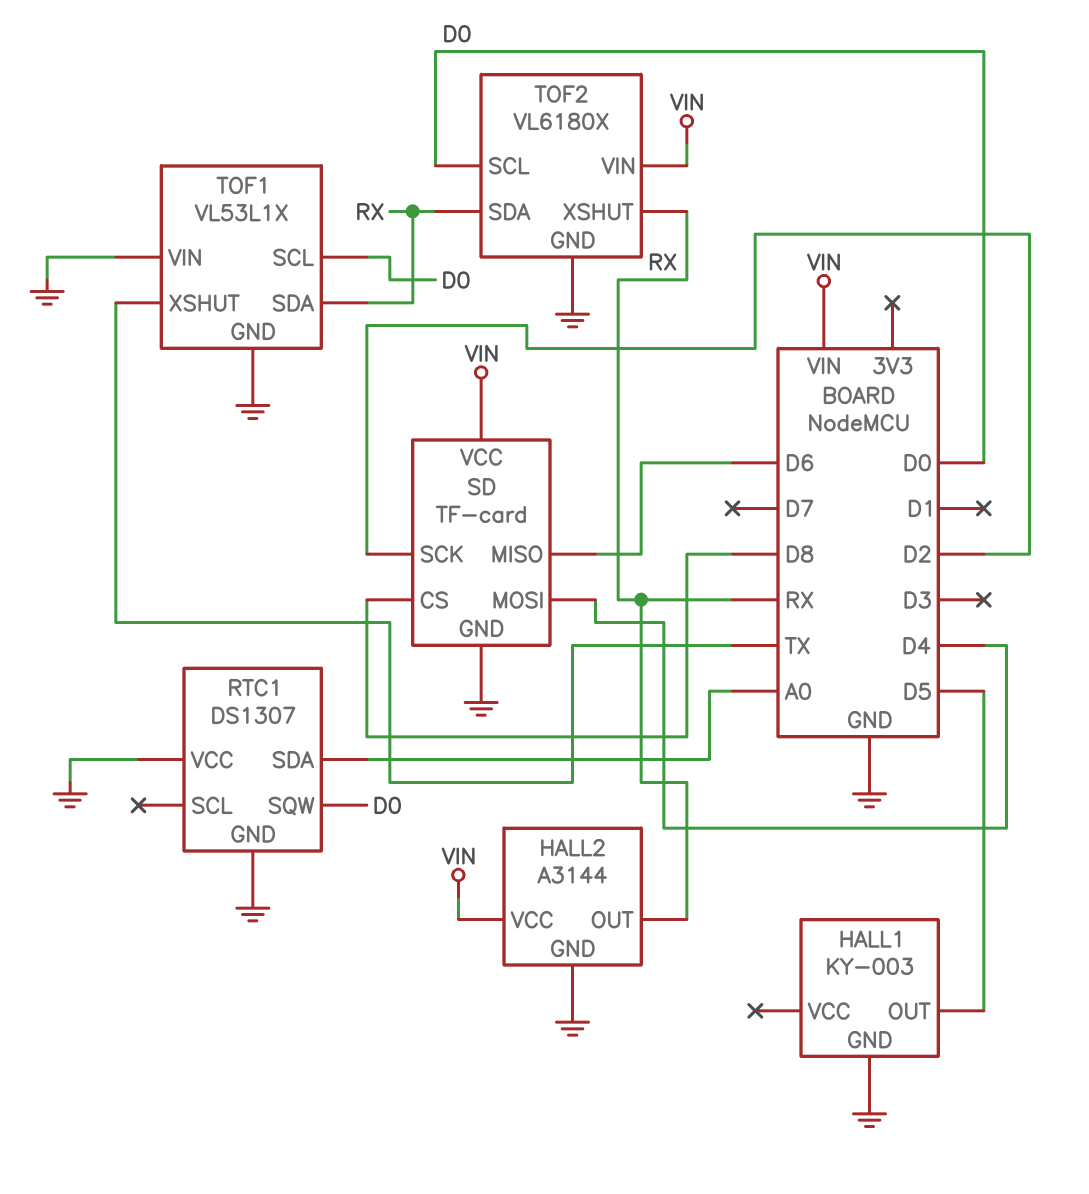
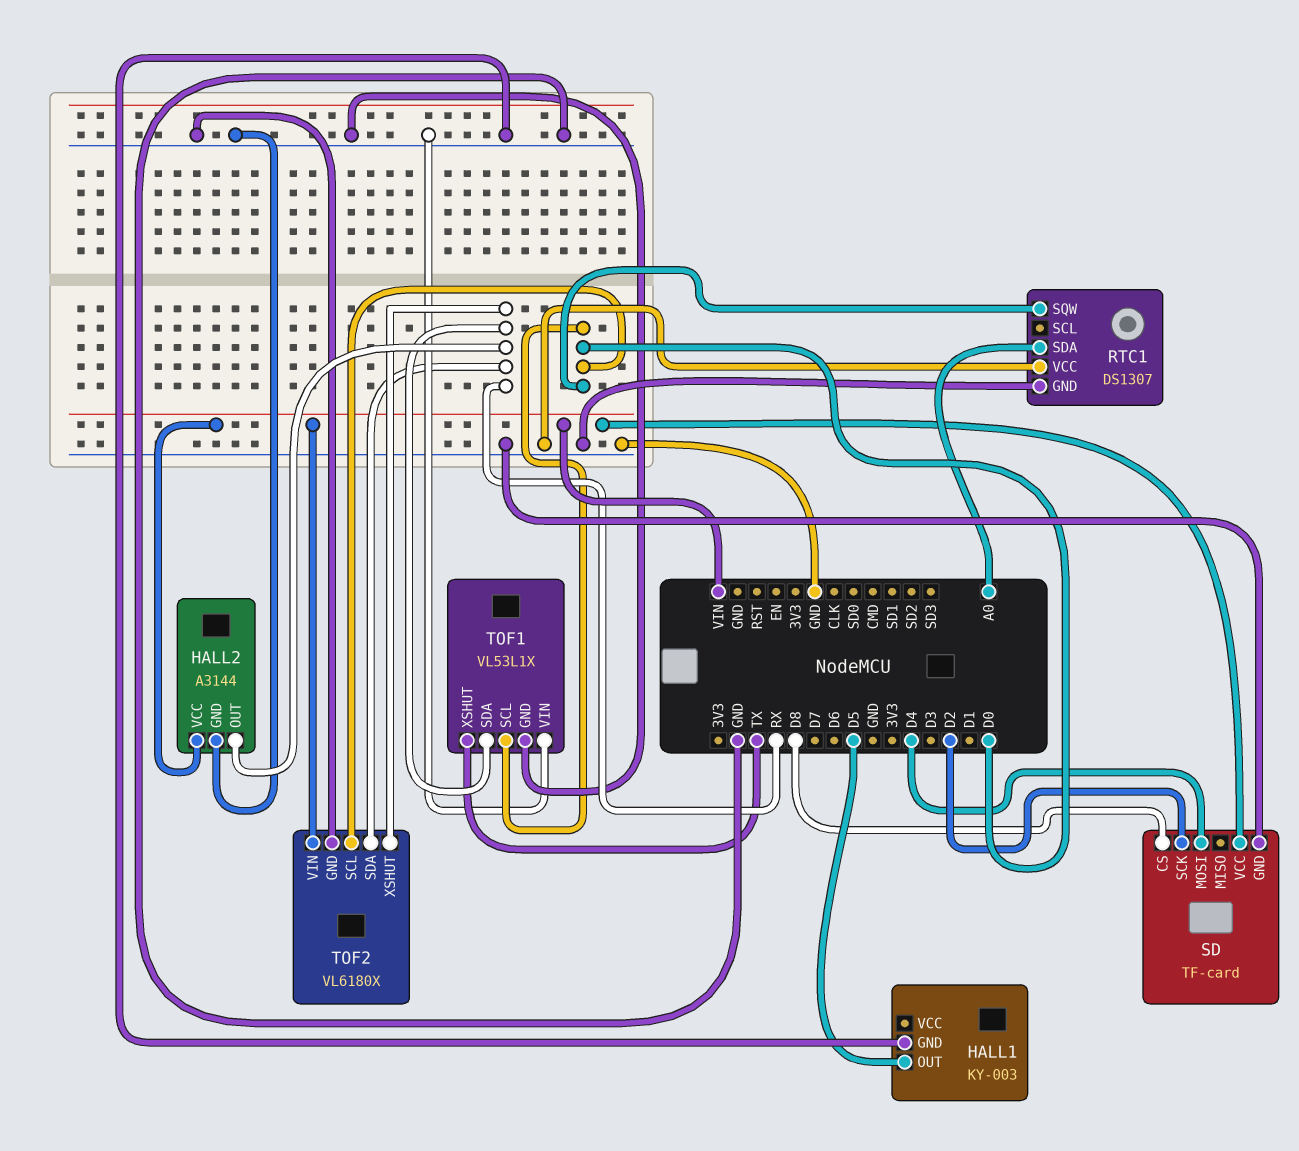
SD pin MISO: D6 -> none

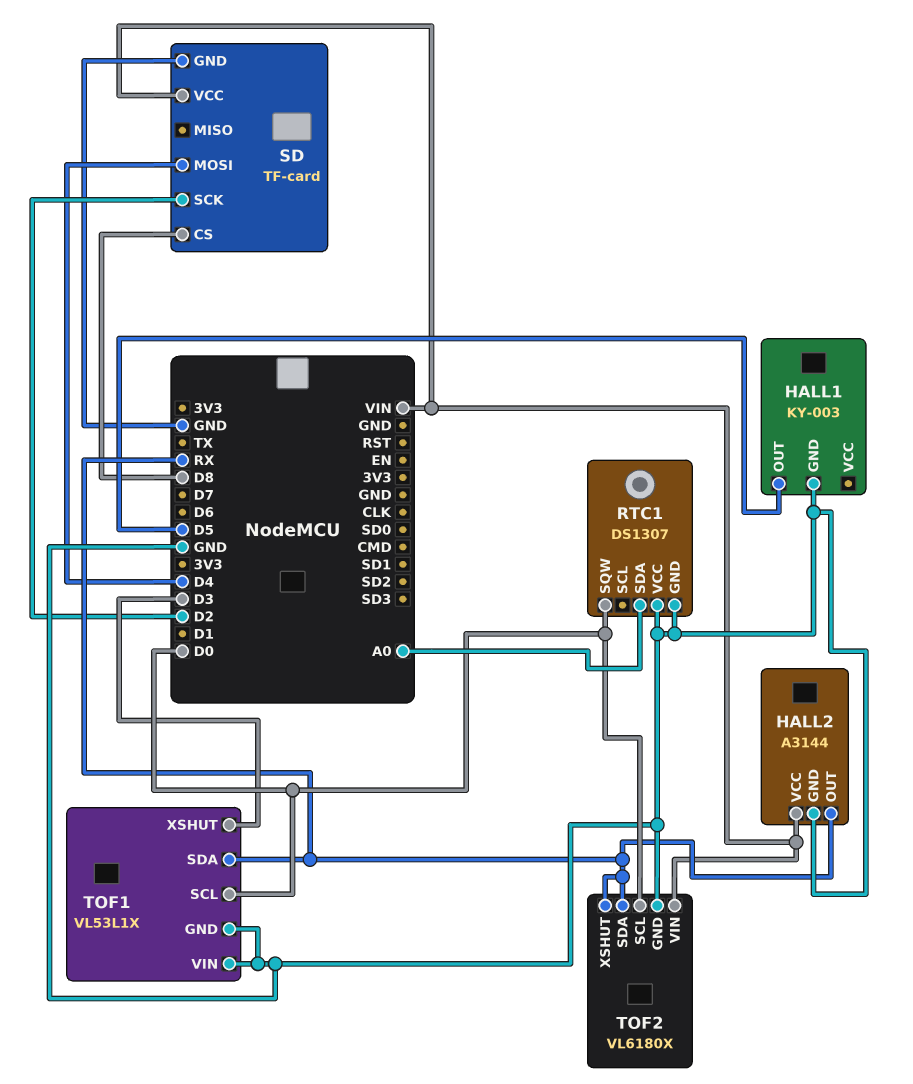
TOF1 pin XSHUT: TX -> D3

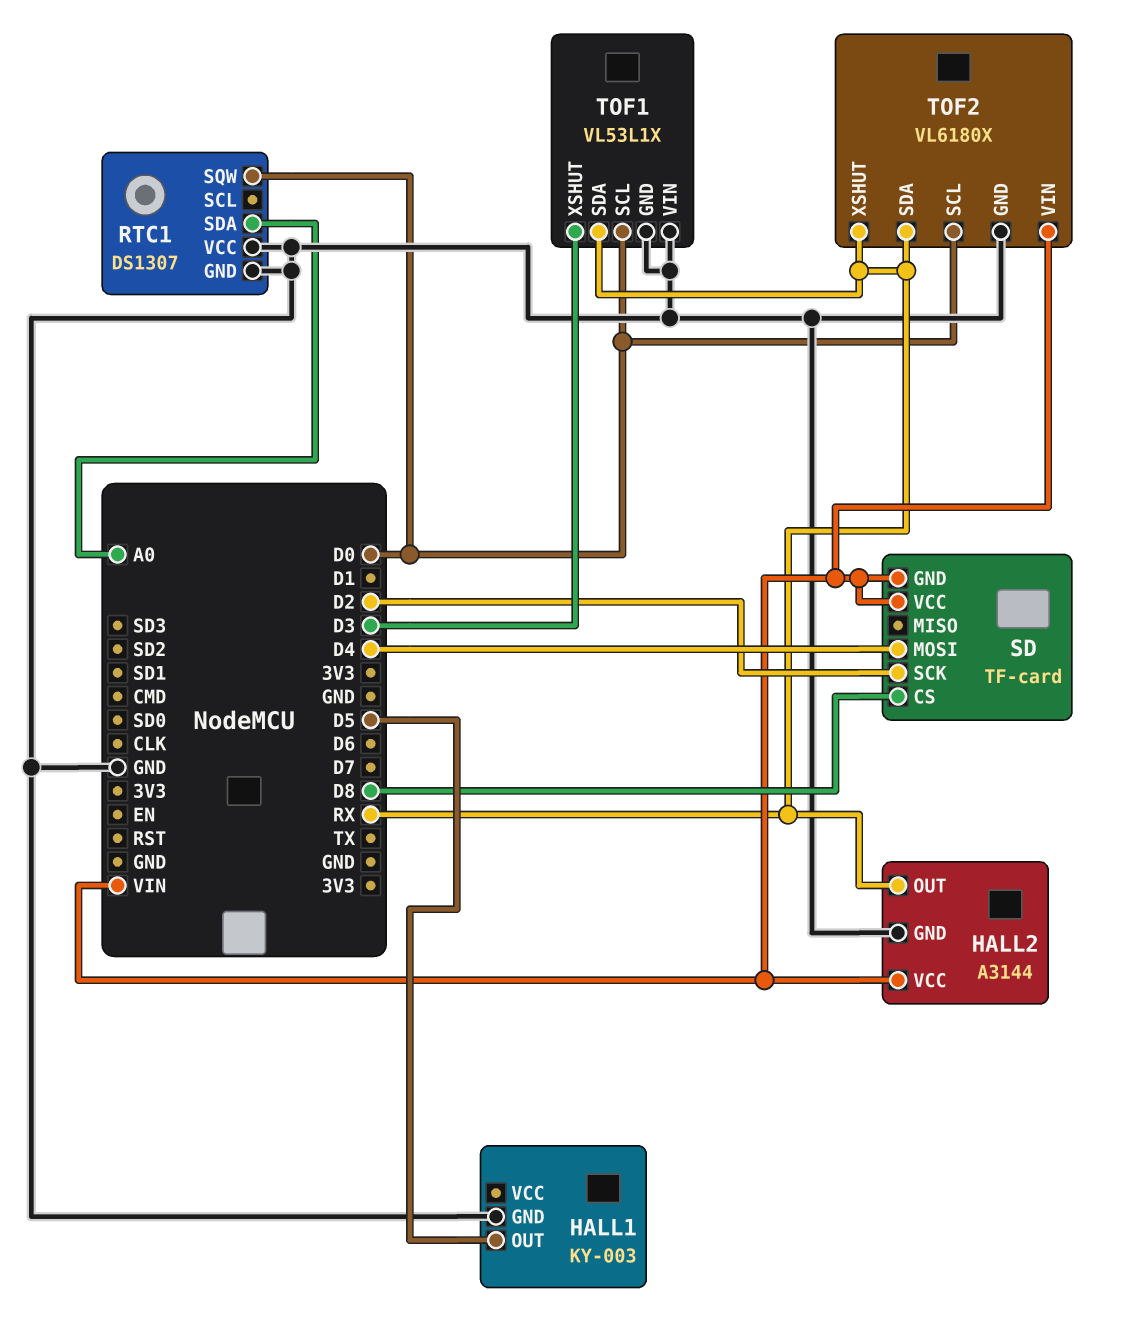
SD pin GND: GND -> VIN

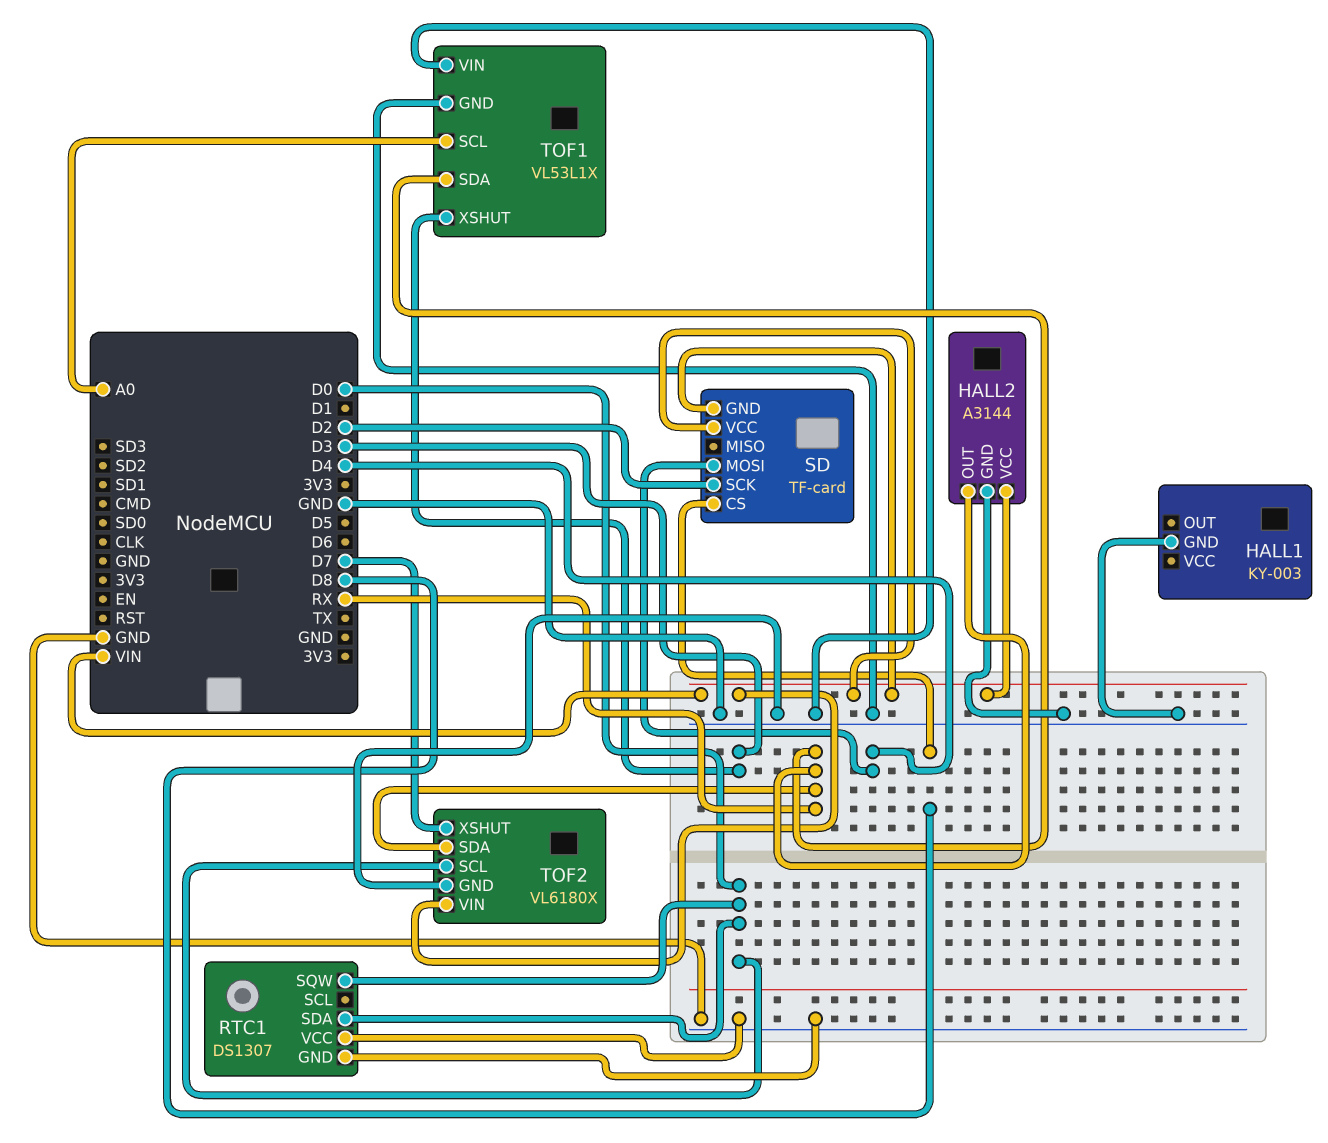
HALL1 pin OUT: D5 -> none
RTC1 pin SDA: A0 -> D0
TOF1 pin SCL: D0 -> A0
TOF2 pin XSHUT: RX -> D7

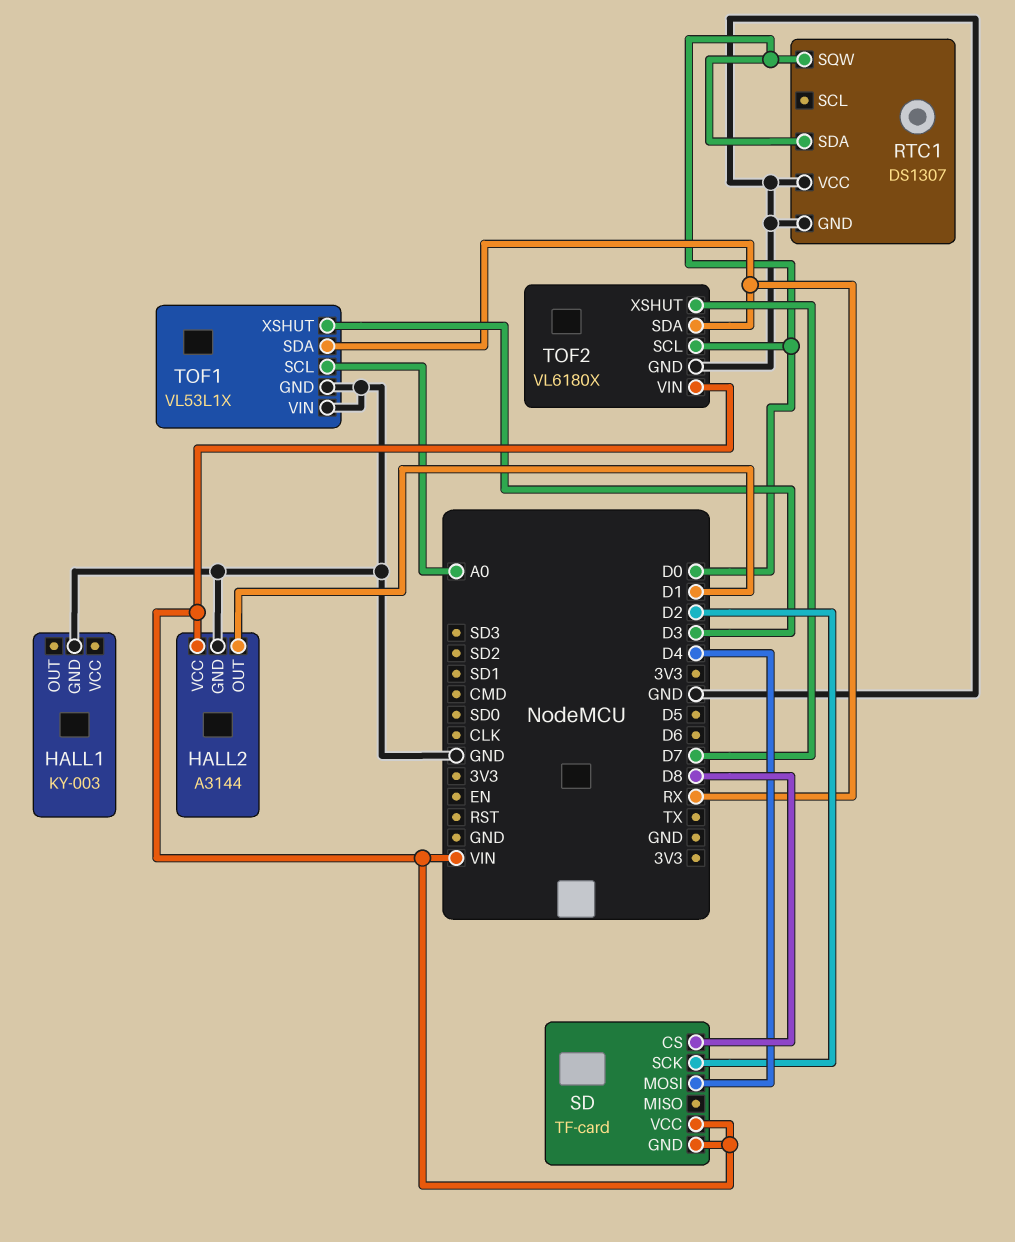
HALL2 pin OUT: RX -> D1

